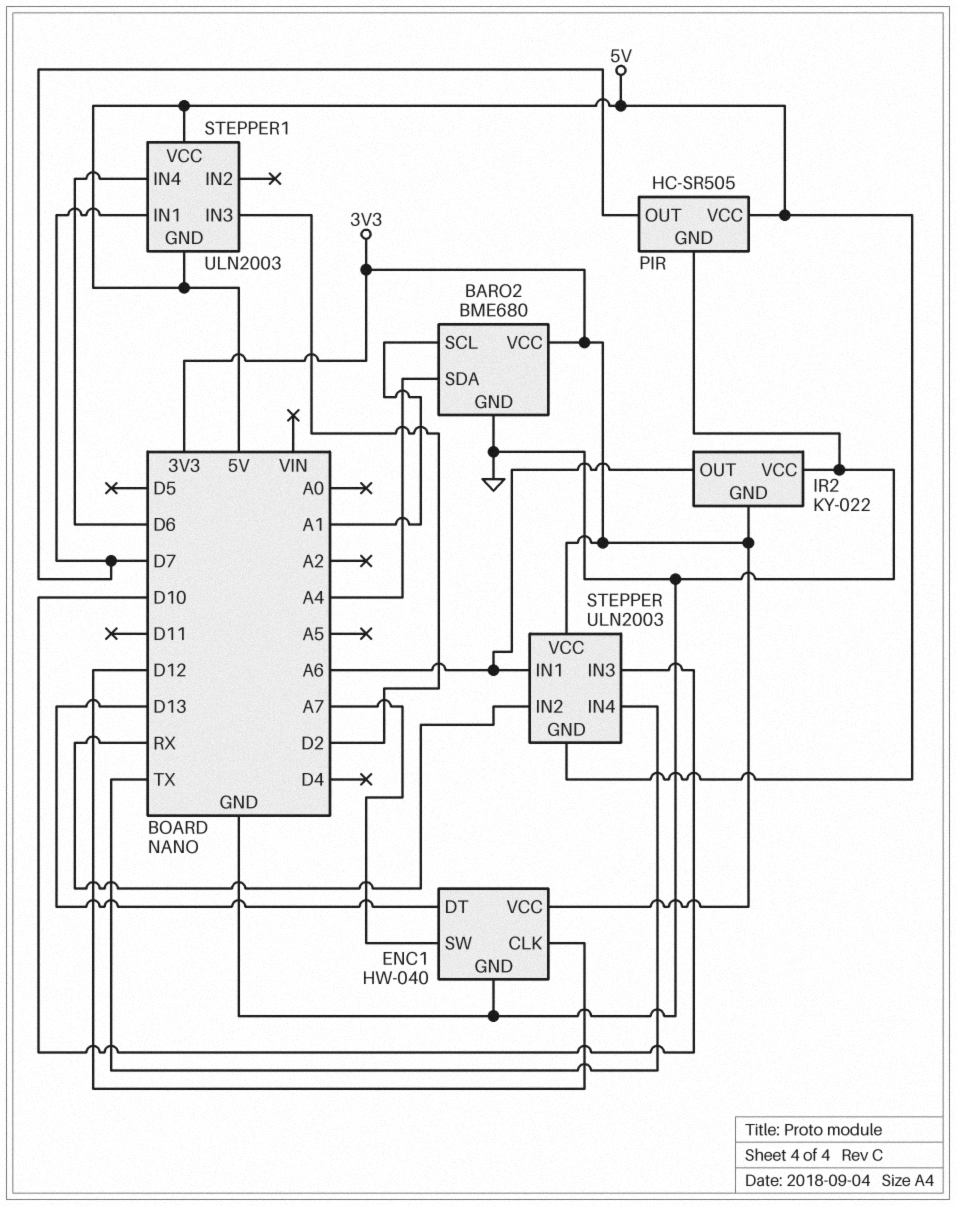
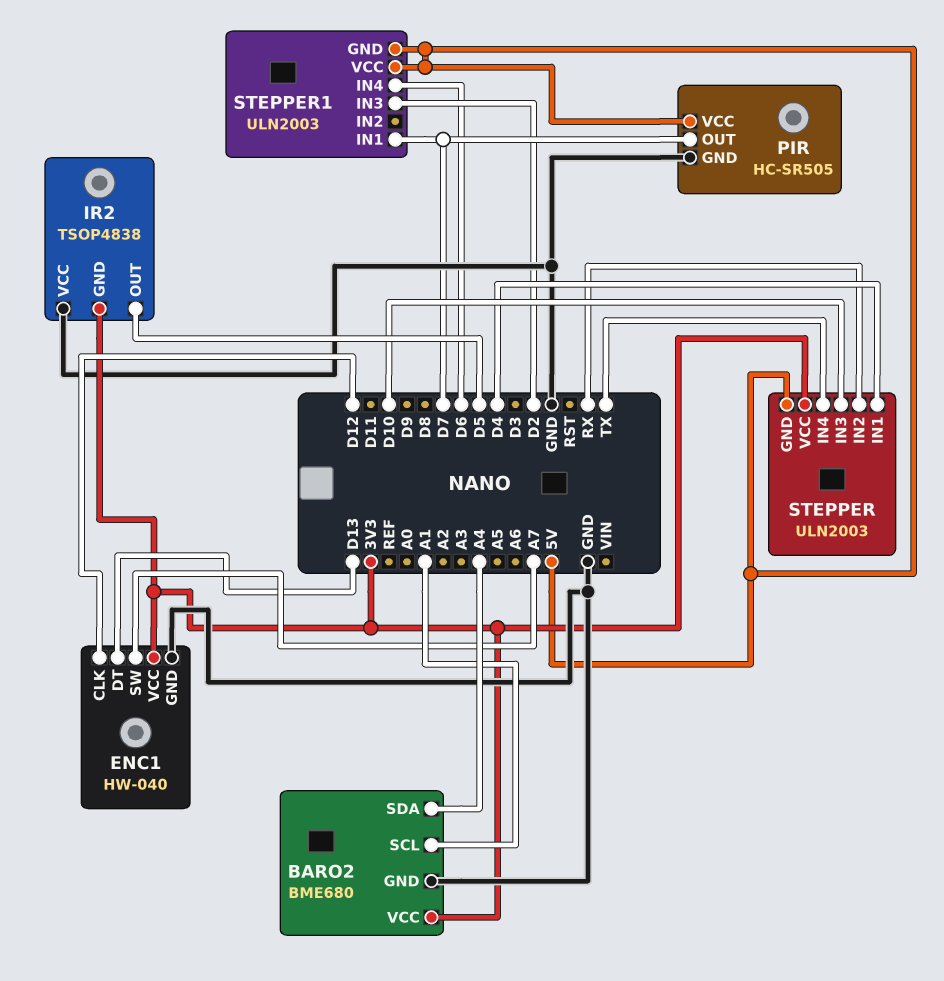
IR2: KY-022 -> TSOP4838
IR2 pin OUT: A6 -> D5
STEPPER pin IN1: A6 -> D4

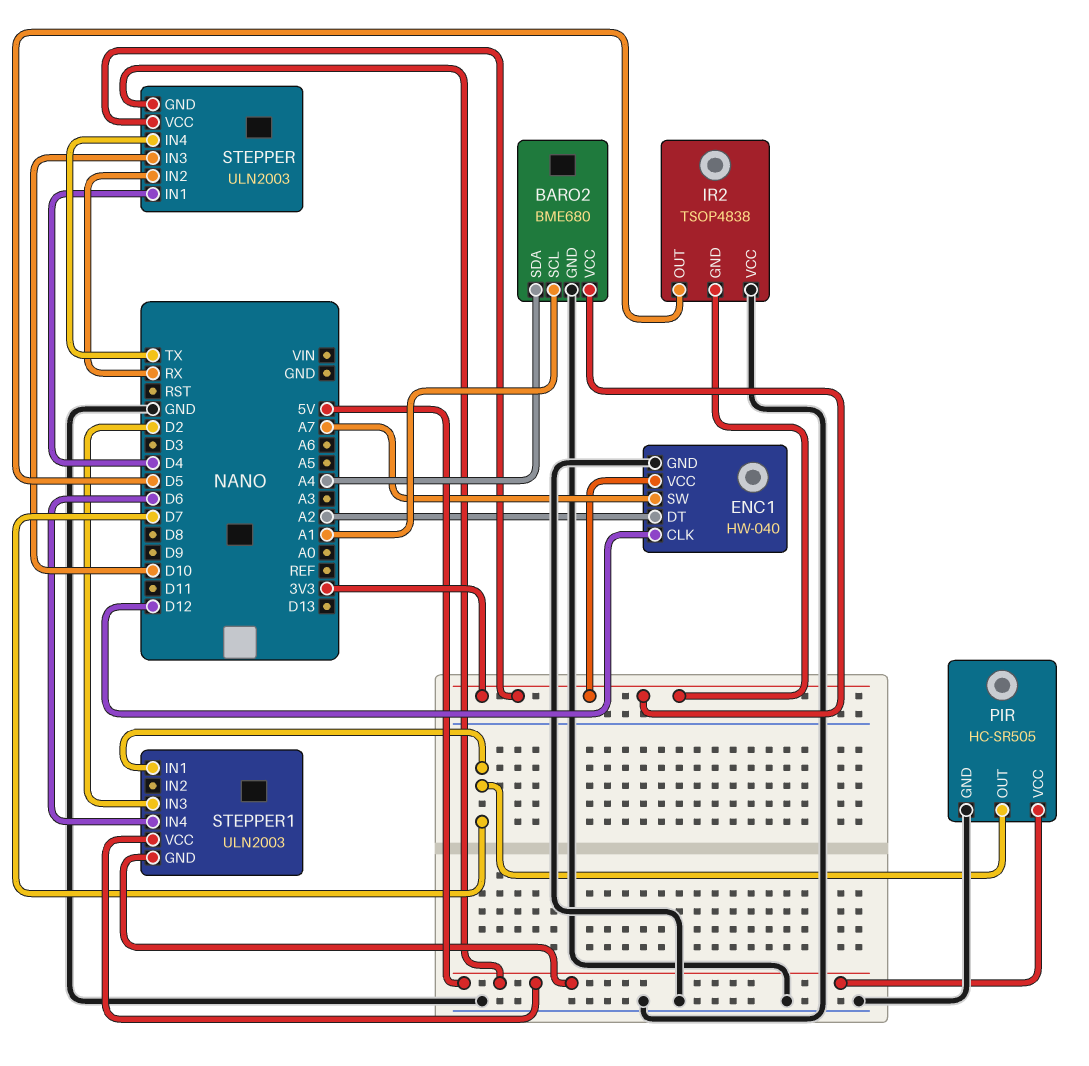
ENC1 pin DT: D13 -> A2

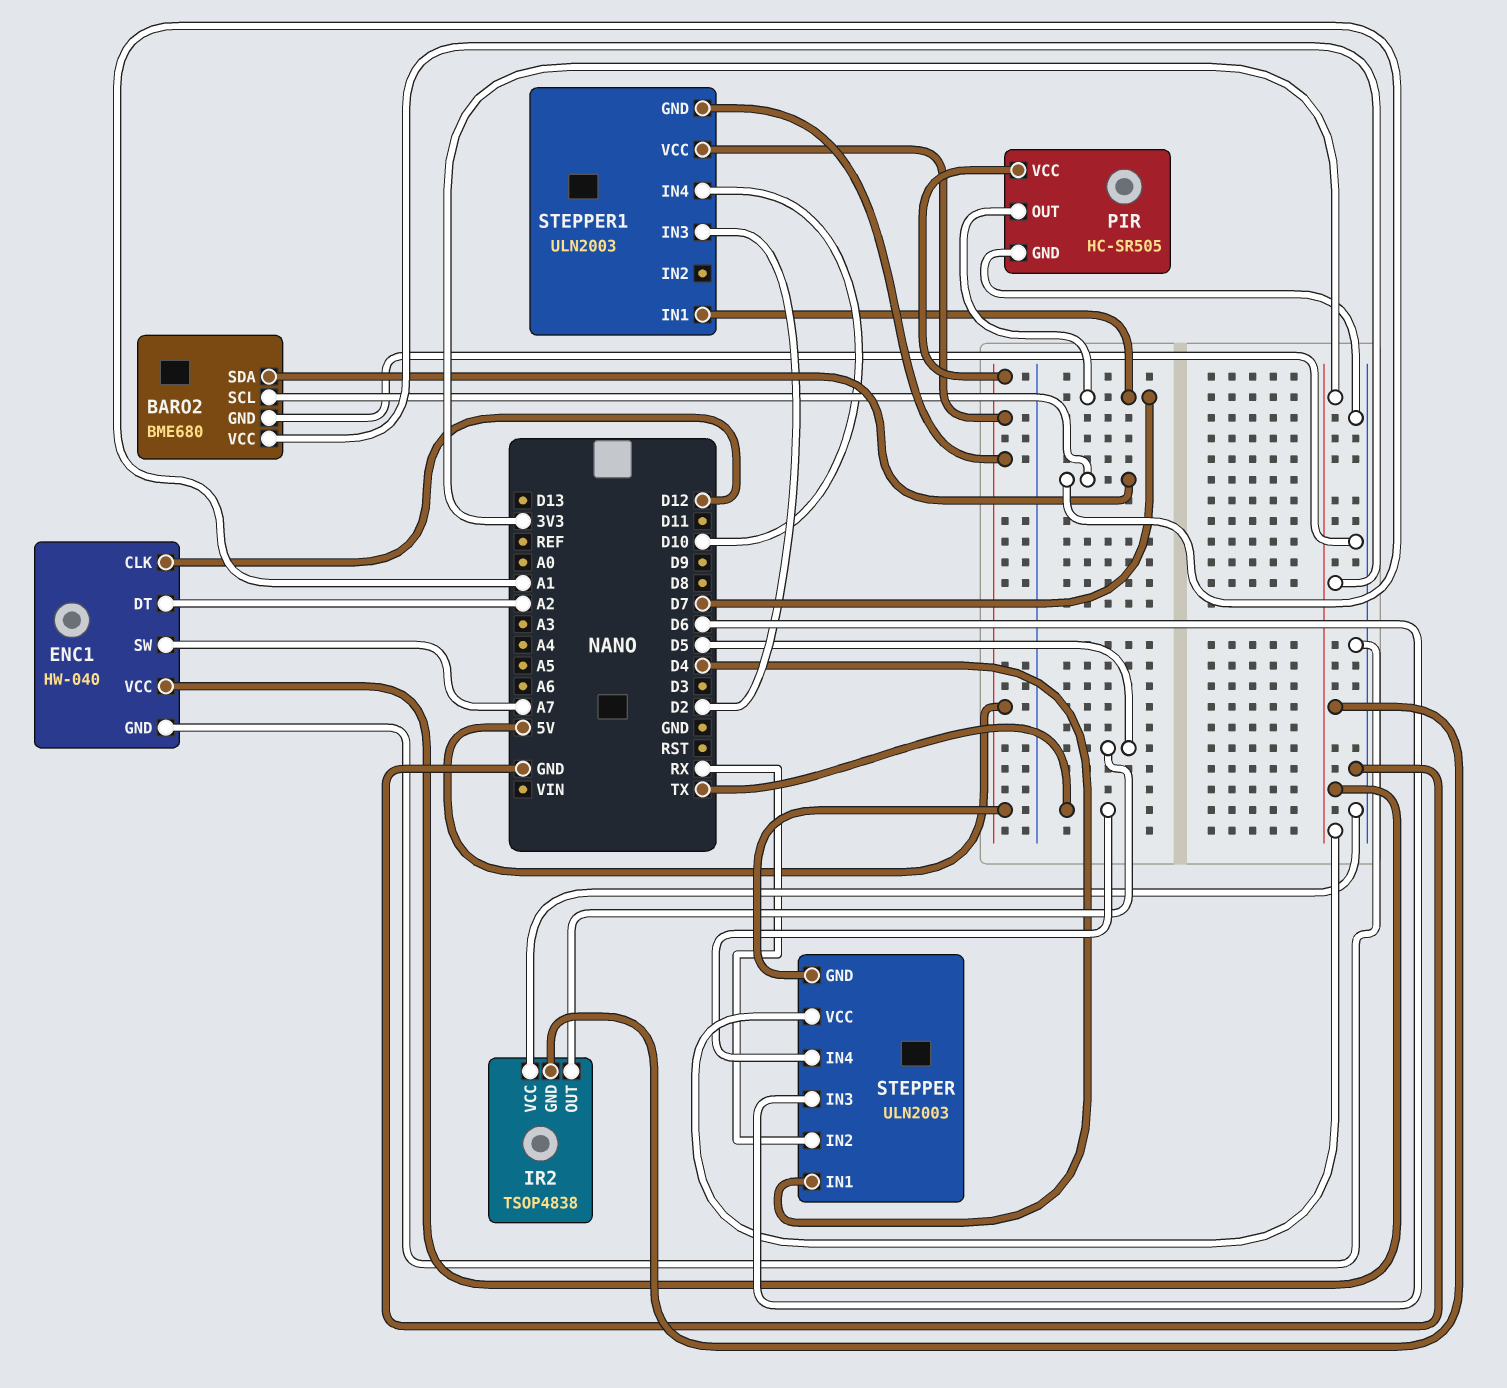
BARO2 pin SDA: A4 -> A1
STEPPER pin IN3: D10 -> D6
STEPPER1 pin IN4: D6 -> D10

